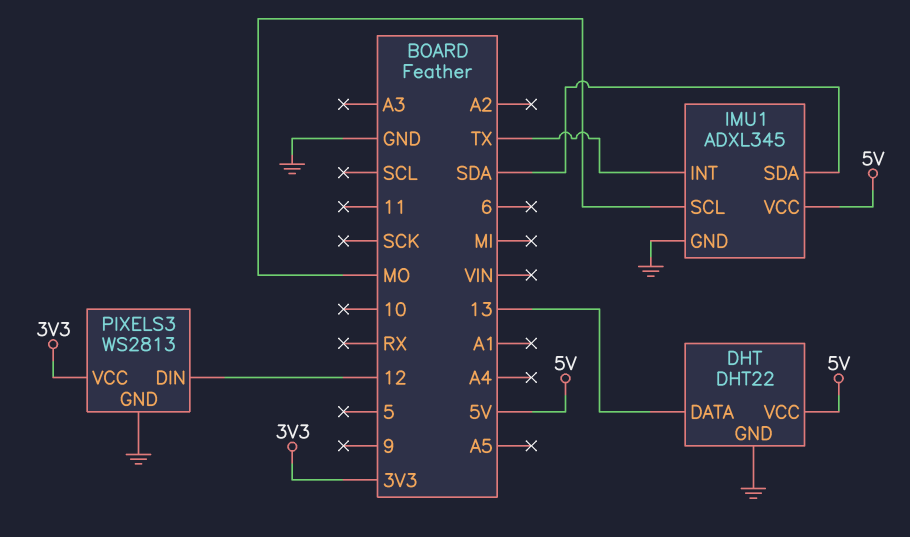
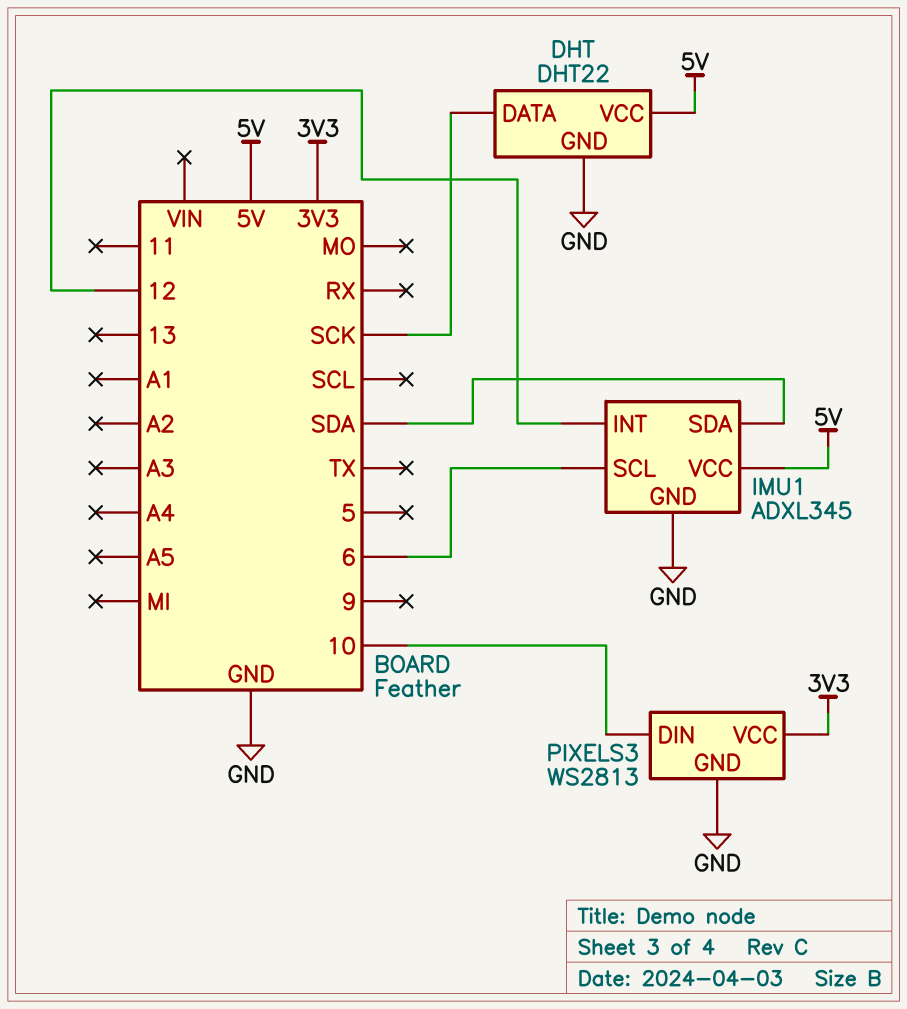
DHT pin DATA: 13 -> SCK
IMU1 pin INT: TX -> 12
IMU1 pin SCL: MO -> 6
PIXELS3 pin DIN: 12 -> 10

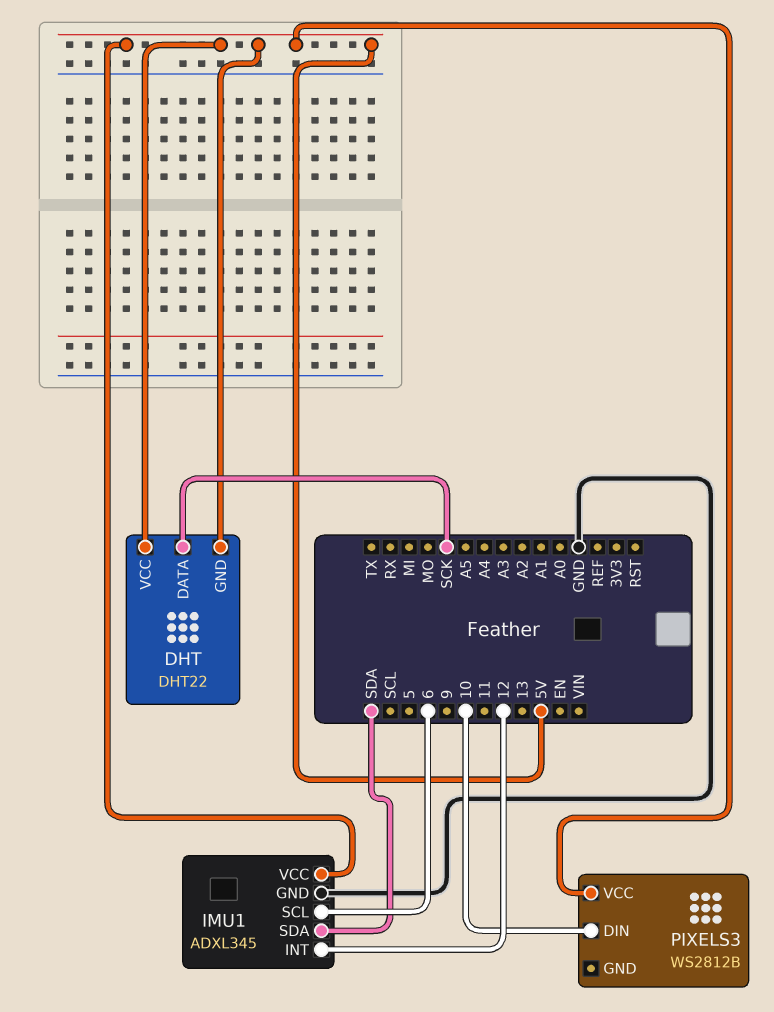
DHT pin GND: GND -> 5V
PIXELS3: WS2813 -> WS2812B
PIXELS3 pin GND: GND -> none
PIXELS3 pin VCC: 3V3 -> 5V

